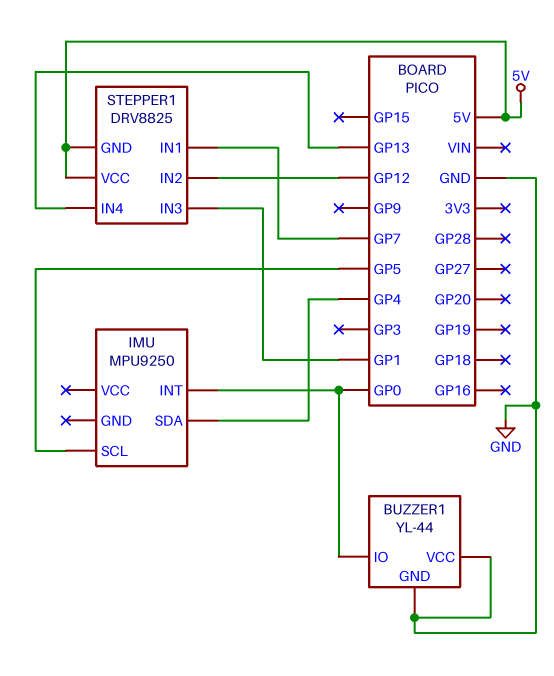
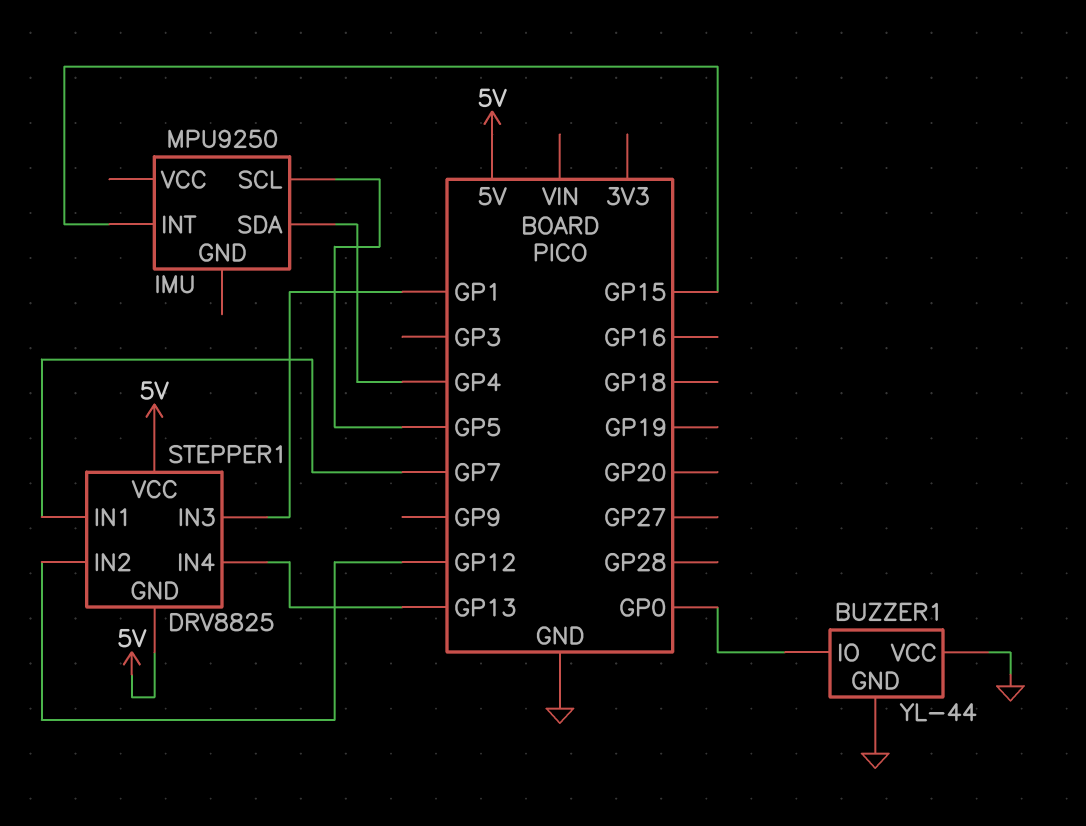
IMU pin INT: GP0 -> GP15

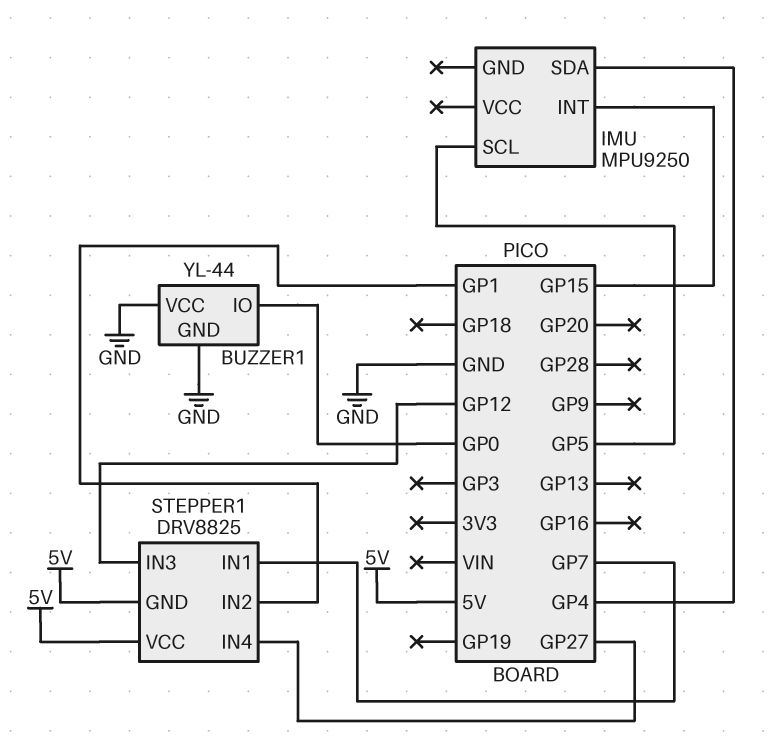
STEPPER1 pin IN2: GP12 -> GP1
STEPPER1 pin IN3: GP1 -> GP12
STEPPER1 pin IN4: GP13 -> GP27

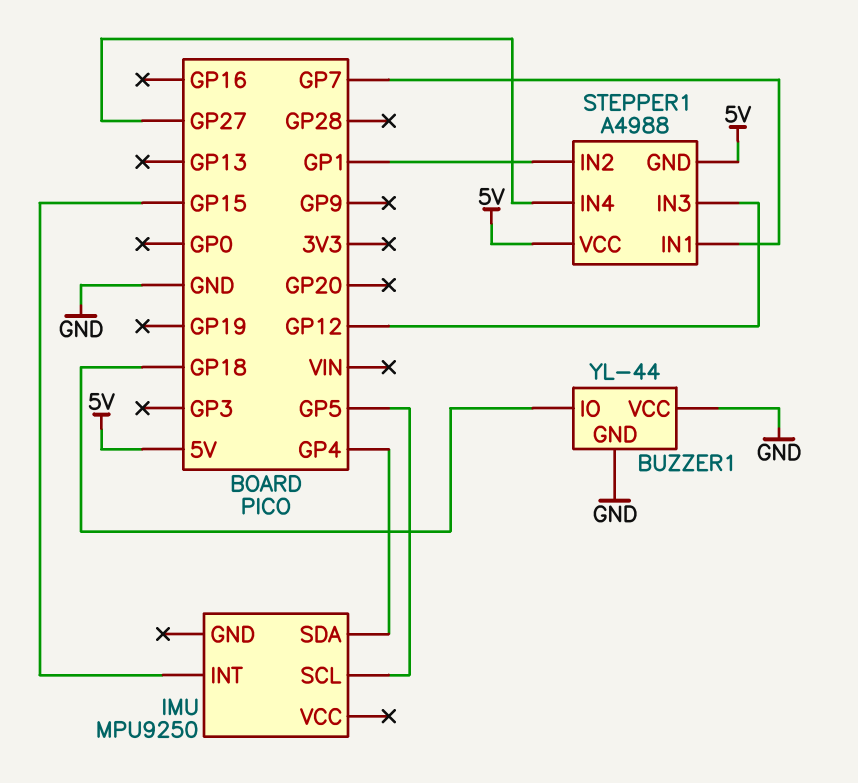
BUZZER1 pin IO: GP0 -> GP18
STEPPER1: DRV8825 -> A4988

